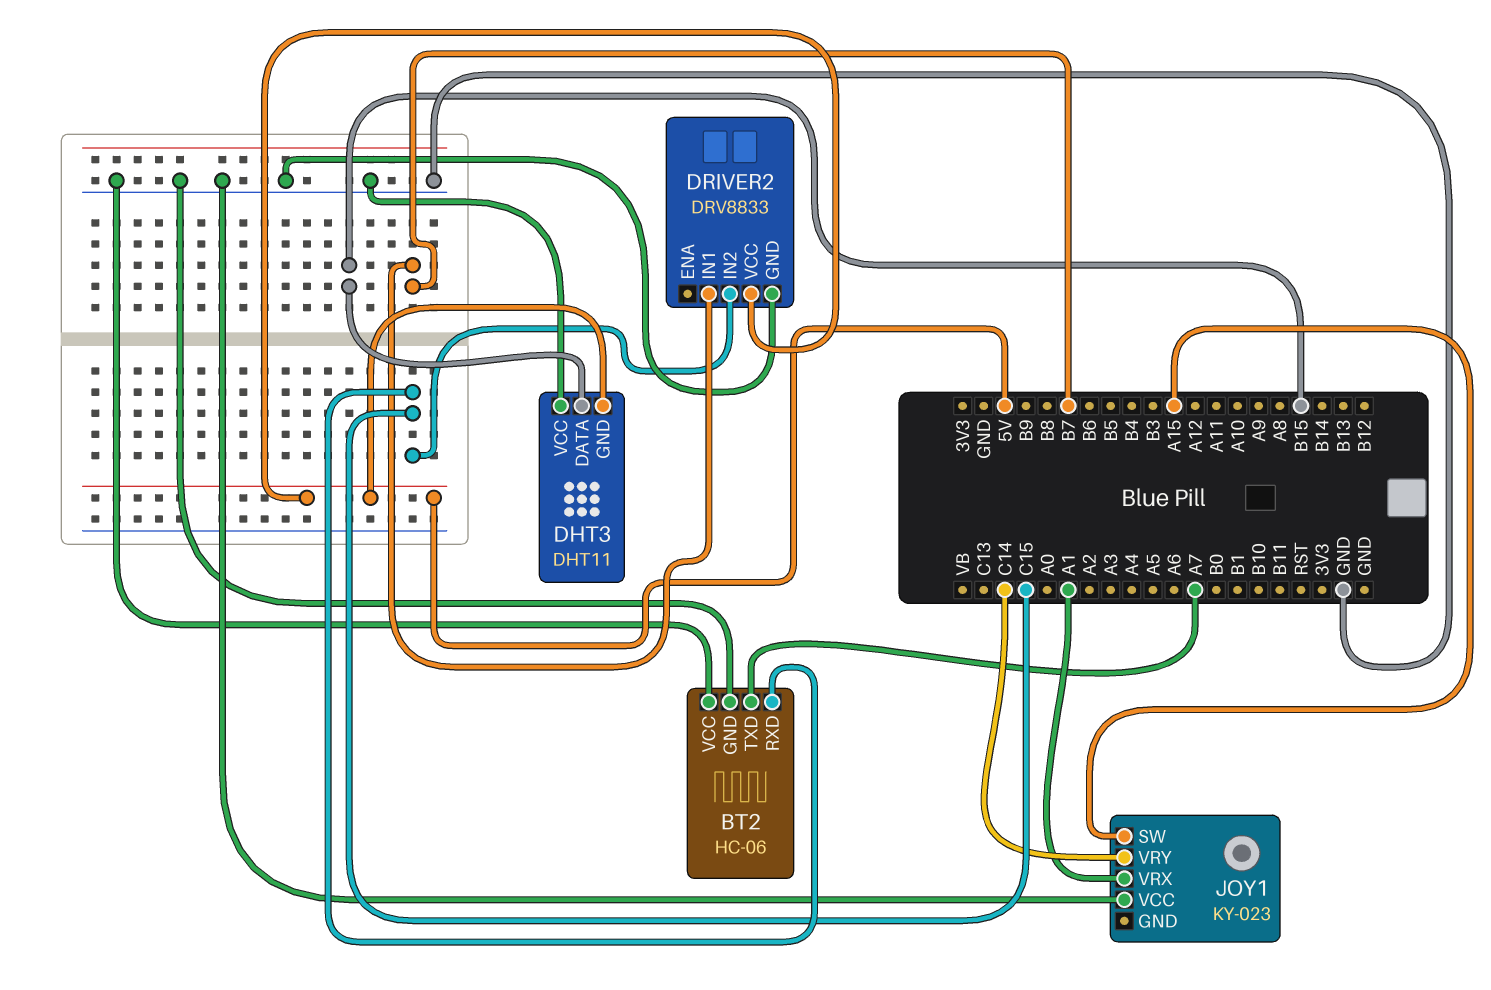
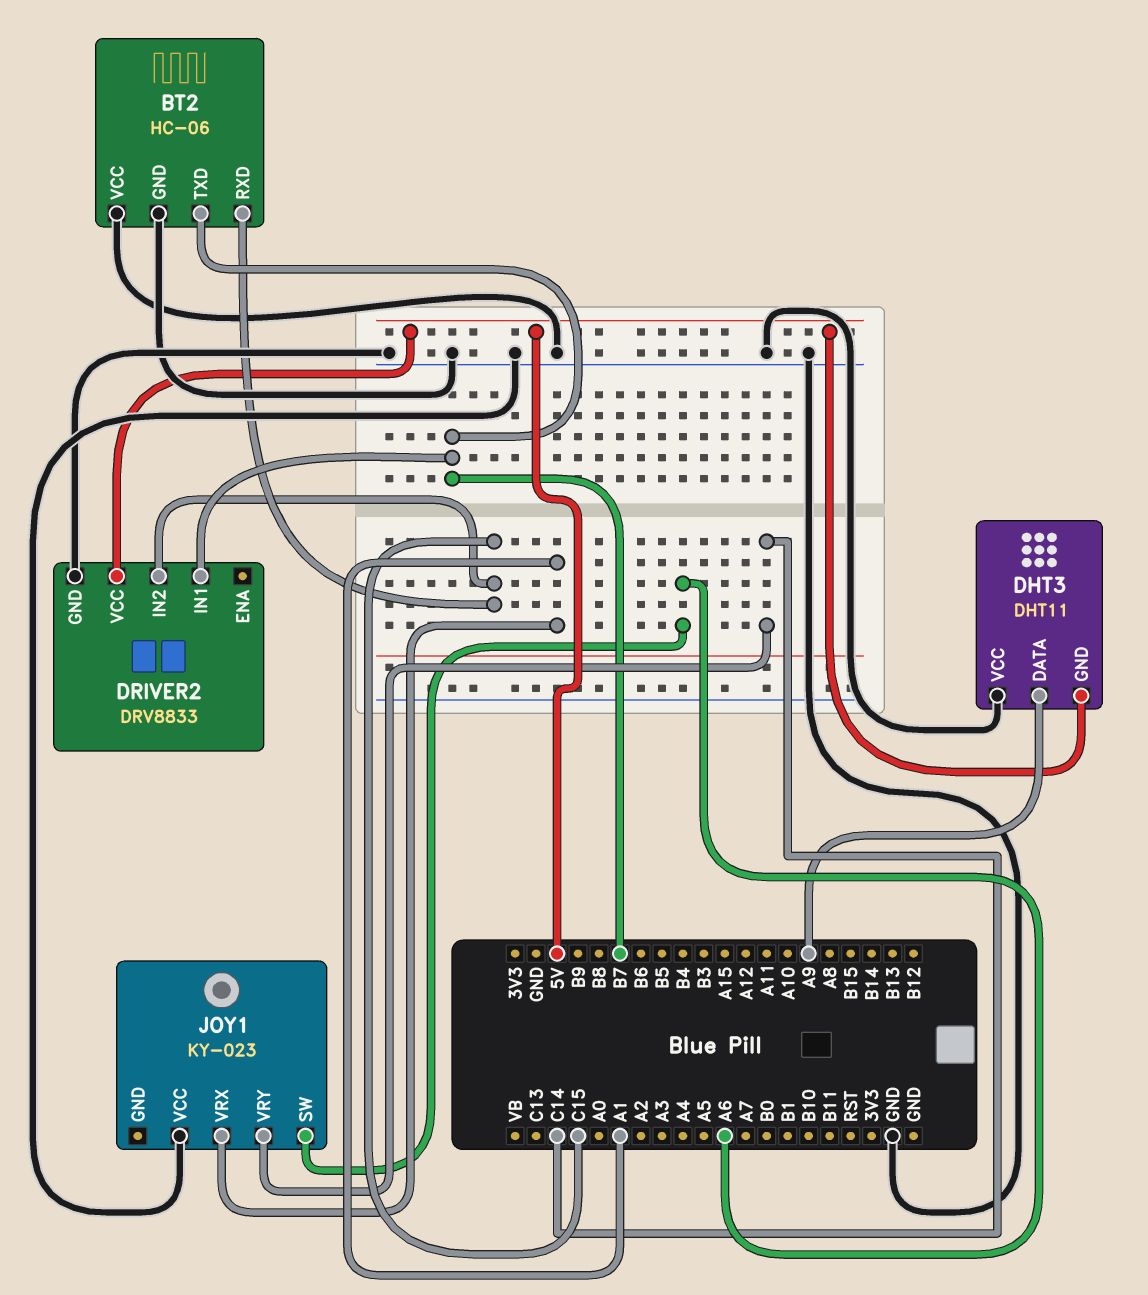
BT2 pin TXD: A7 -> B7
DHT3 pin DATA: B15 -> A9
JOY1 pin SW: A15 -> A6

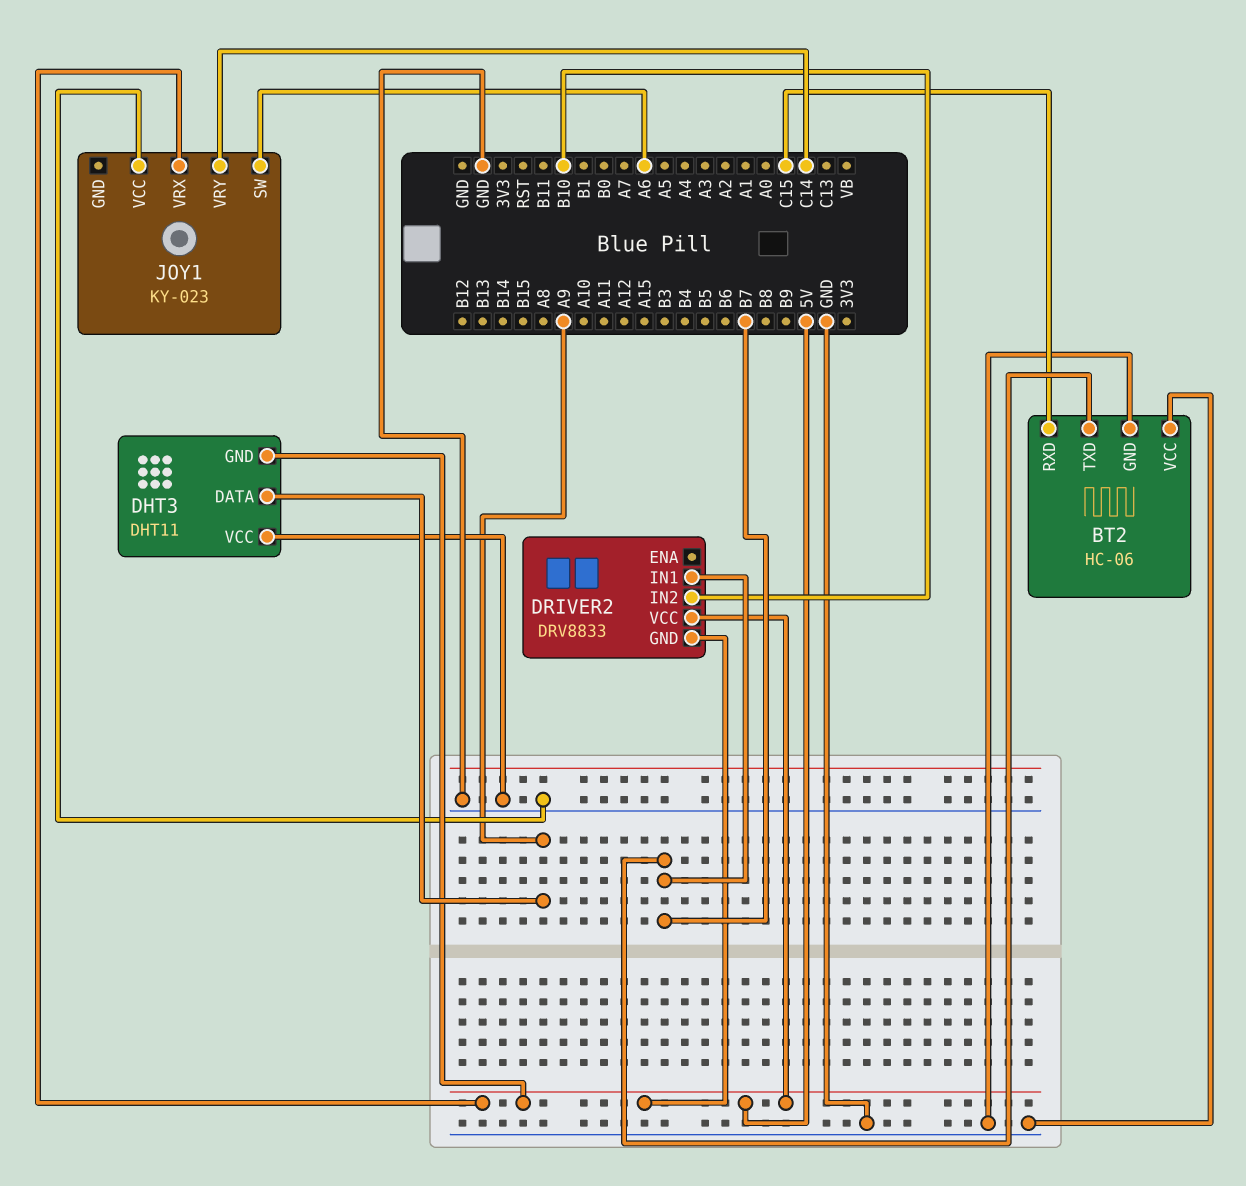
DRIVER2 pin GND: GND -> 5V
DRIVER2 pin IN2: C15 -> B10
JOY1 pin VRX: A1 -> 5V

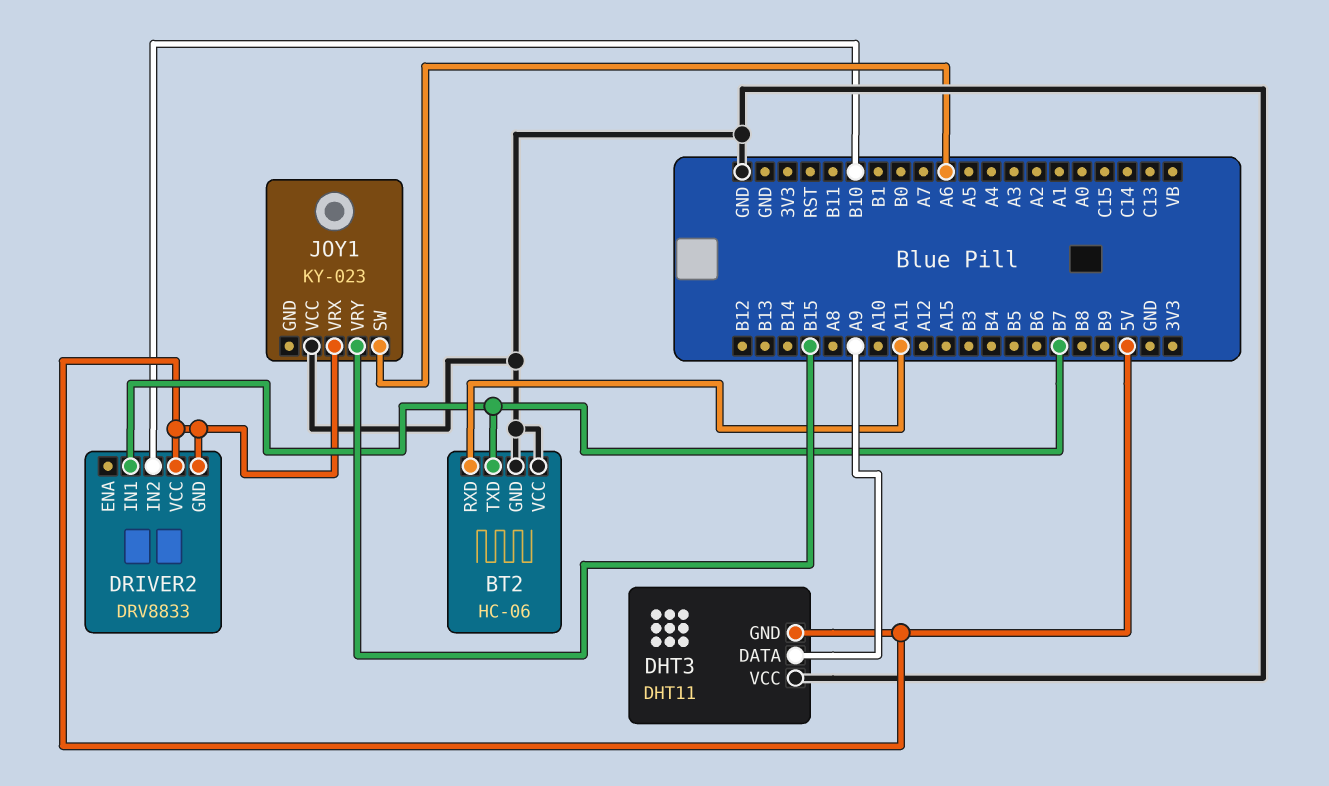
BT2 pin RXD: C15 -> A11
JOY1 pin VRY: C14 -> B15

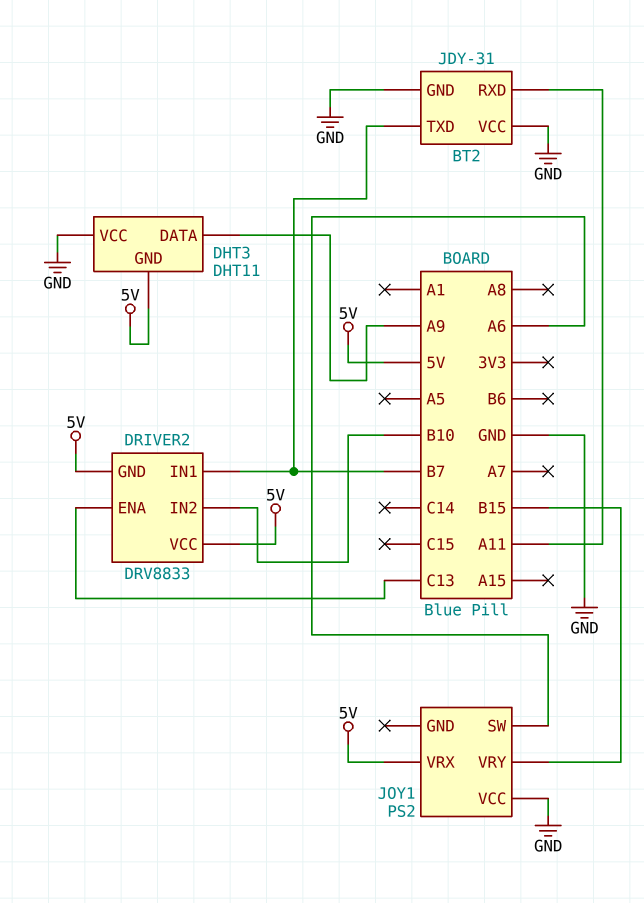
BT2: HC-06 -> JDY-31
DRIVER2 pin ENA: none -> C13
JOY1: KY-023 -> PS2

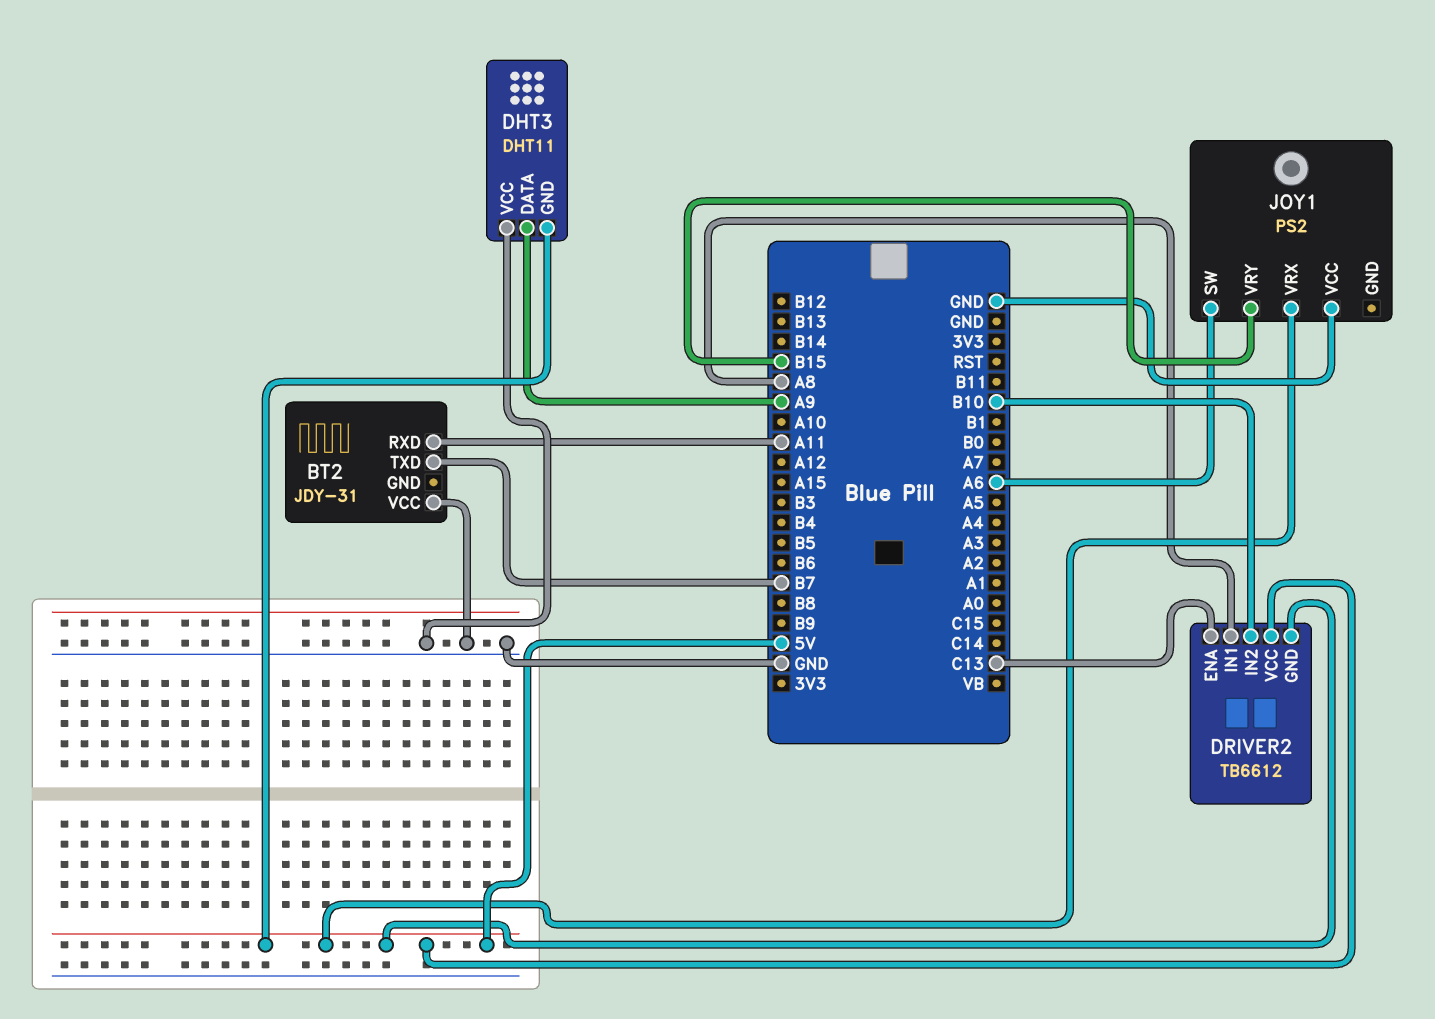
BT2 pin GND: GND -> none
DRIVER2: DRV8833 -> TB6612
DRIVER2 pin IN1: B7 -> A8

